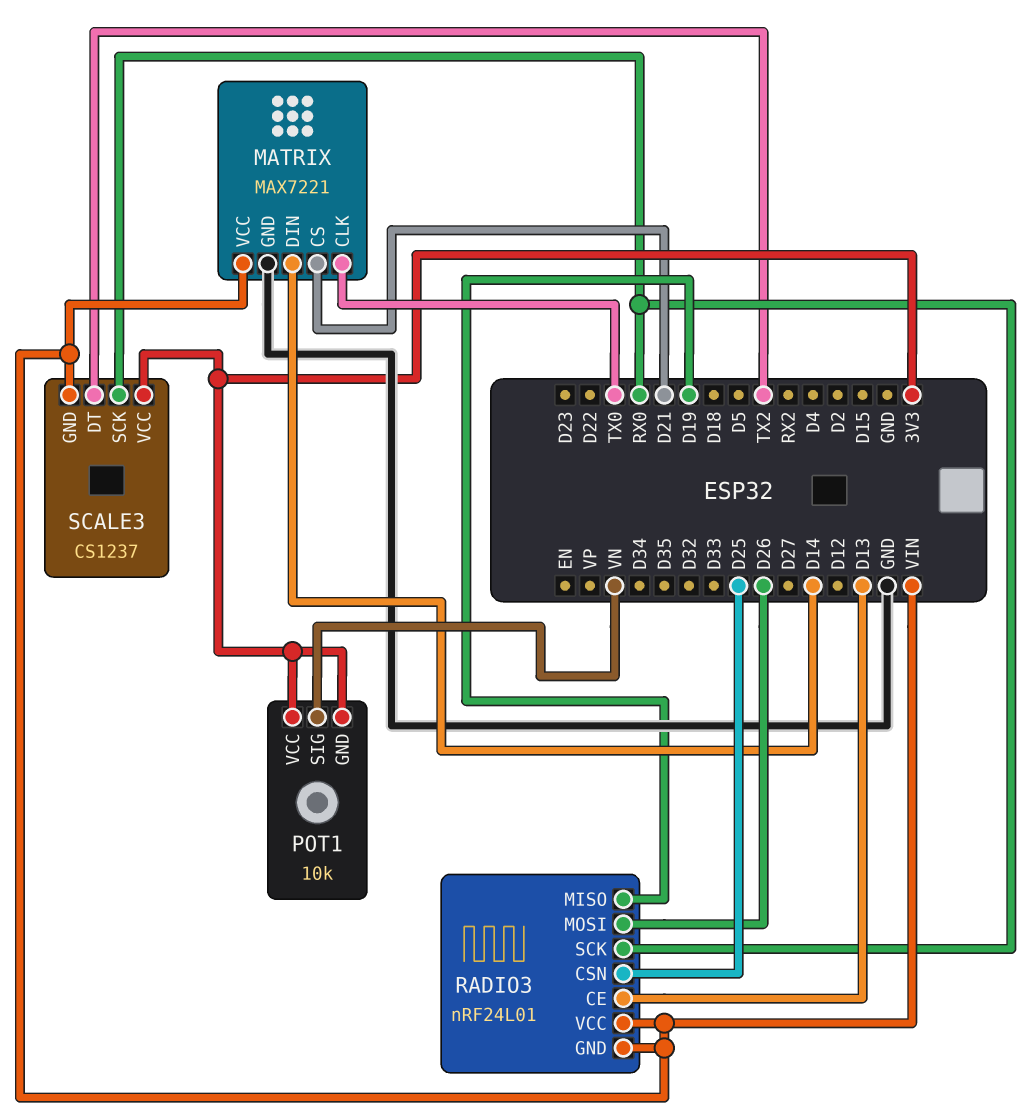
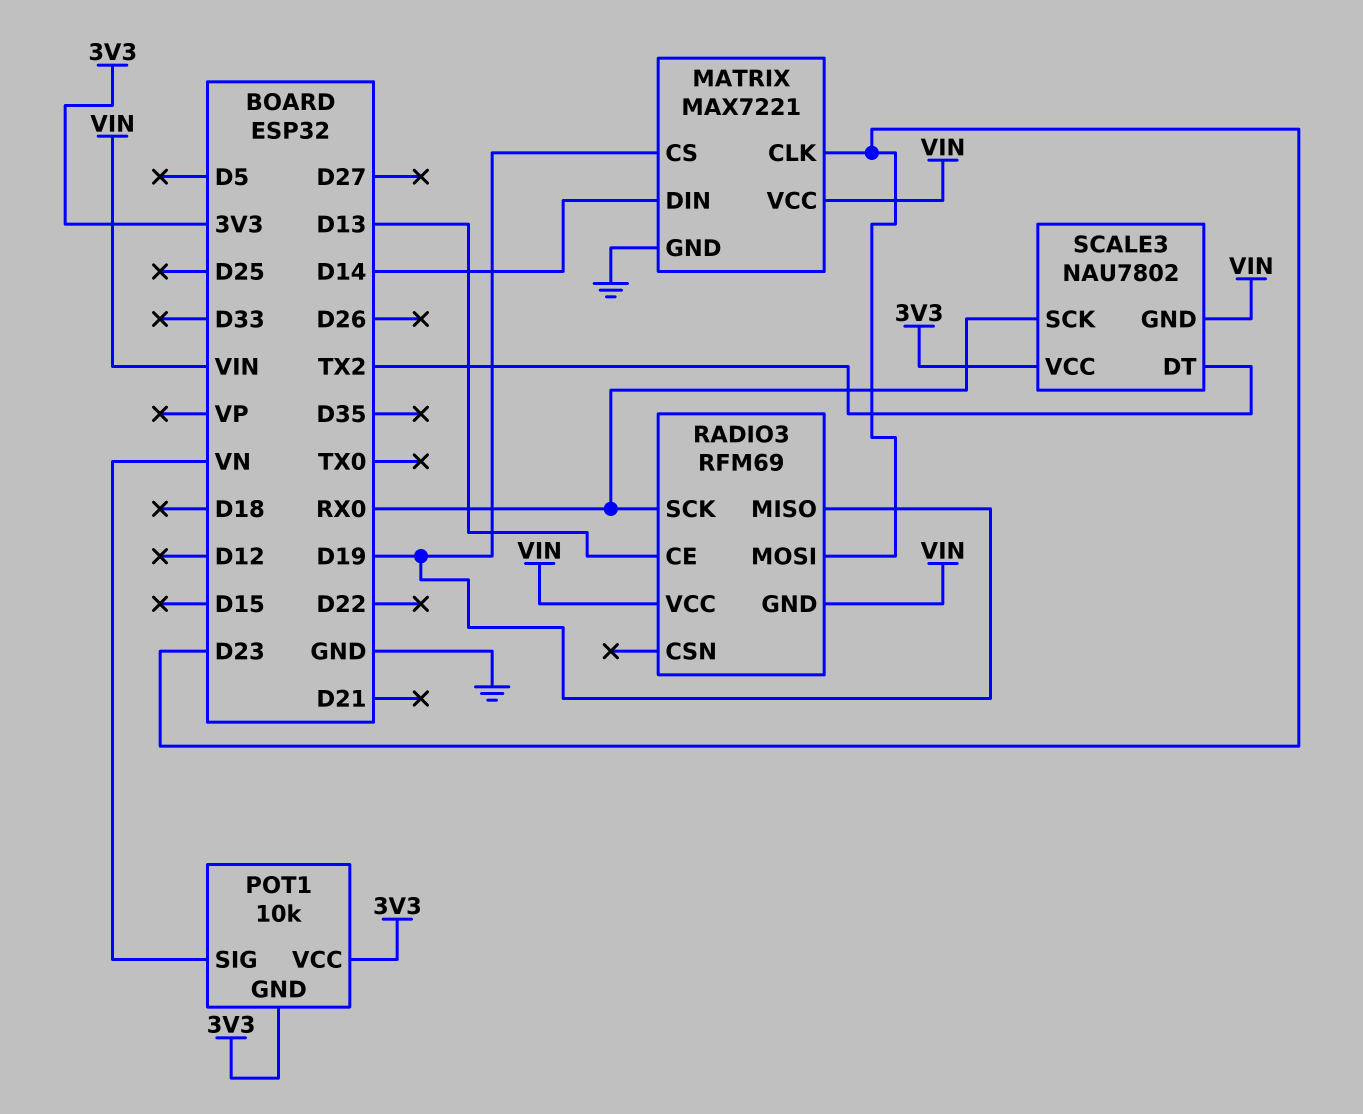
MATRIX pin CLK: TX0 -> D23
MATRIX pin CS: D21 -> D19
RADIO3: nRF24L01 -> RFM69
RADIO3 pin CSN: D25 -> none
RADIO3 pin MOSI: D26 -> D23
SCALE3: CS1237 -> NAU7802

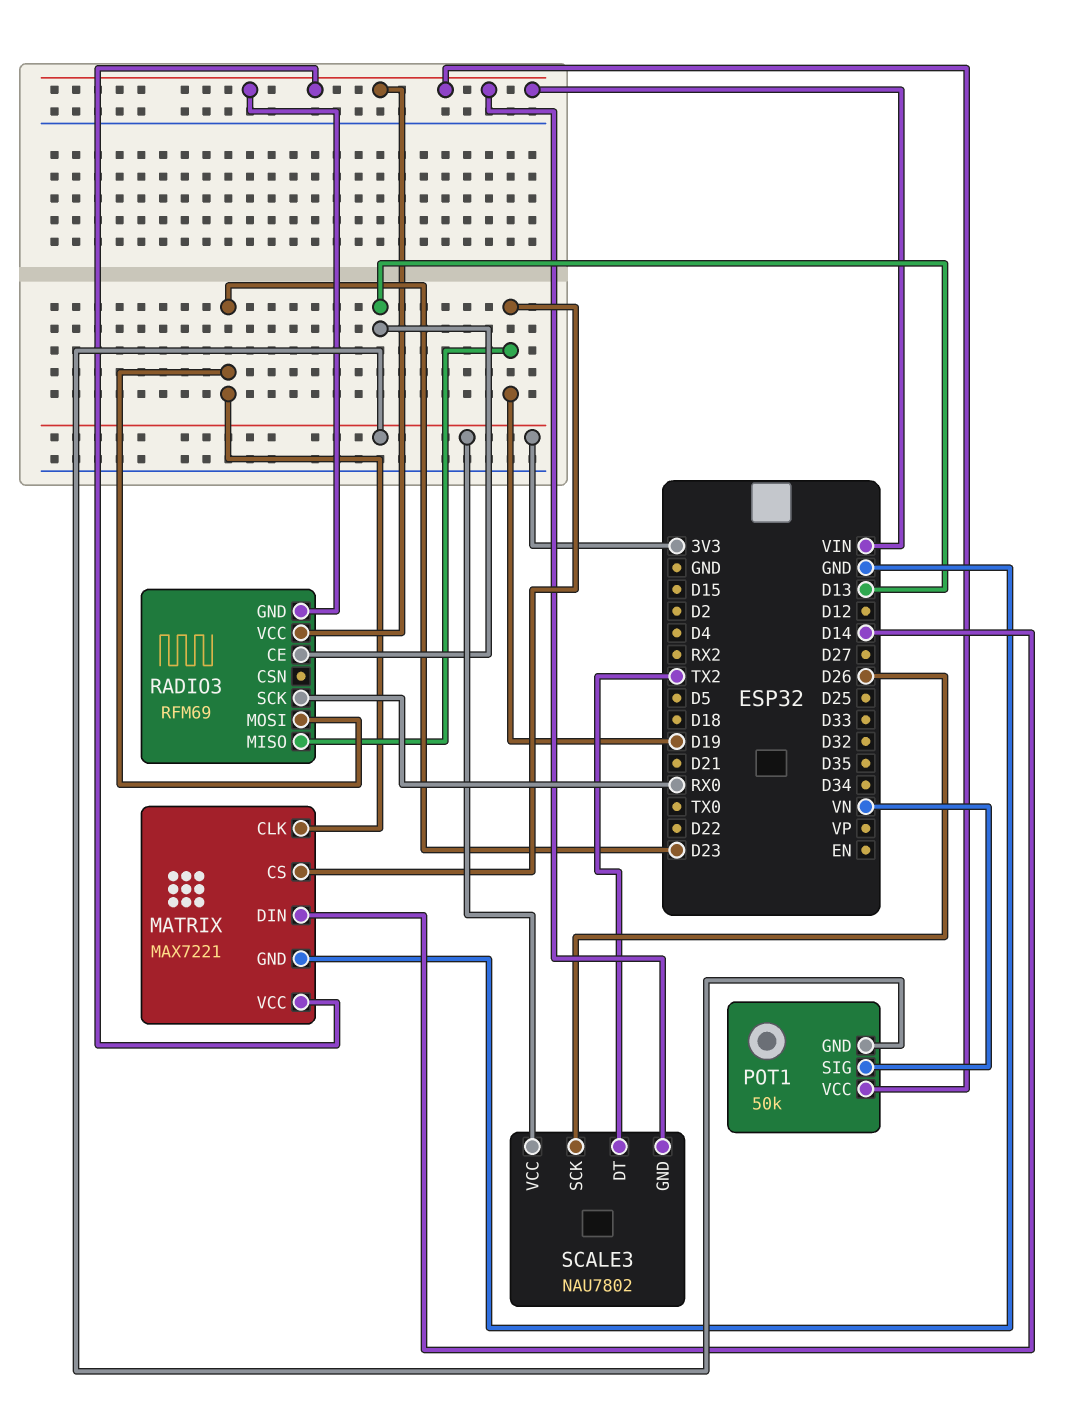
POT1: 10k -> 50k
POT1 pin VCC: 3V3 -> VIN
SCALE3 pin SCK: RX0 -> D26

